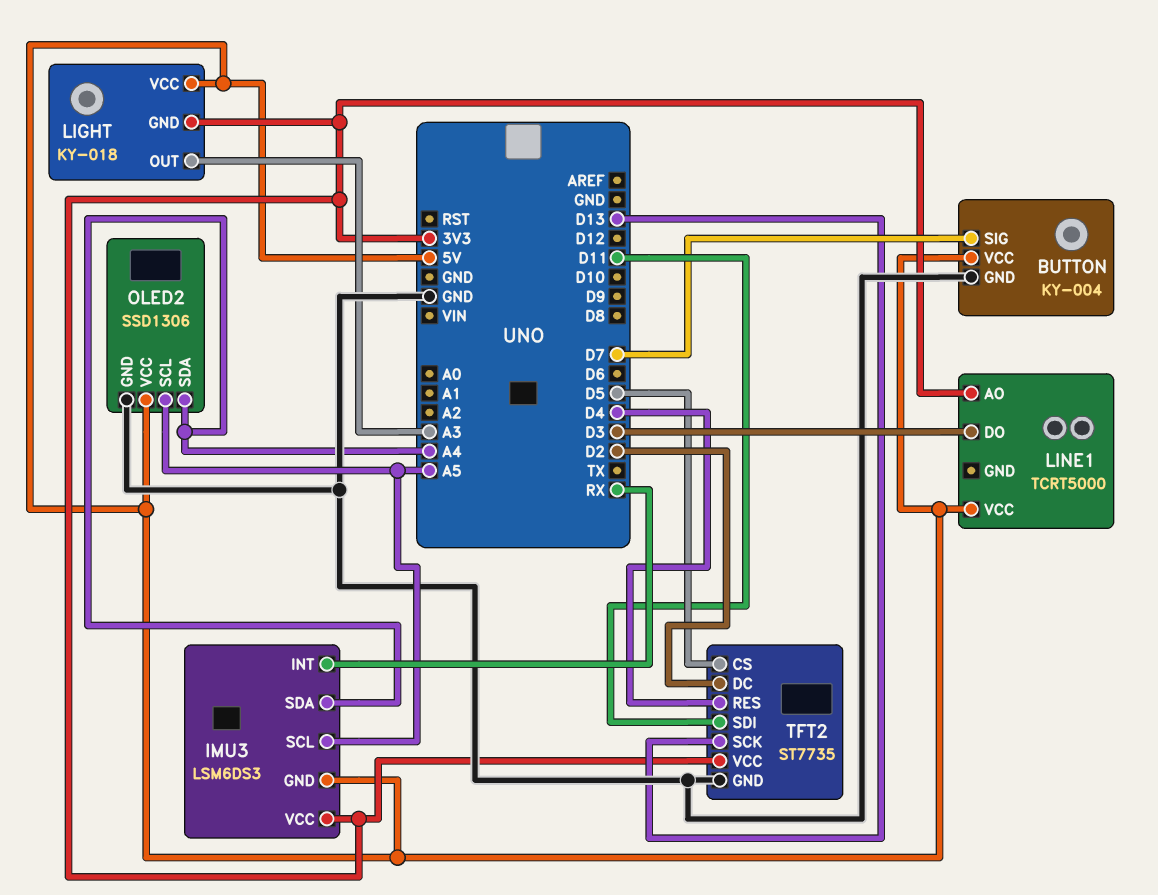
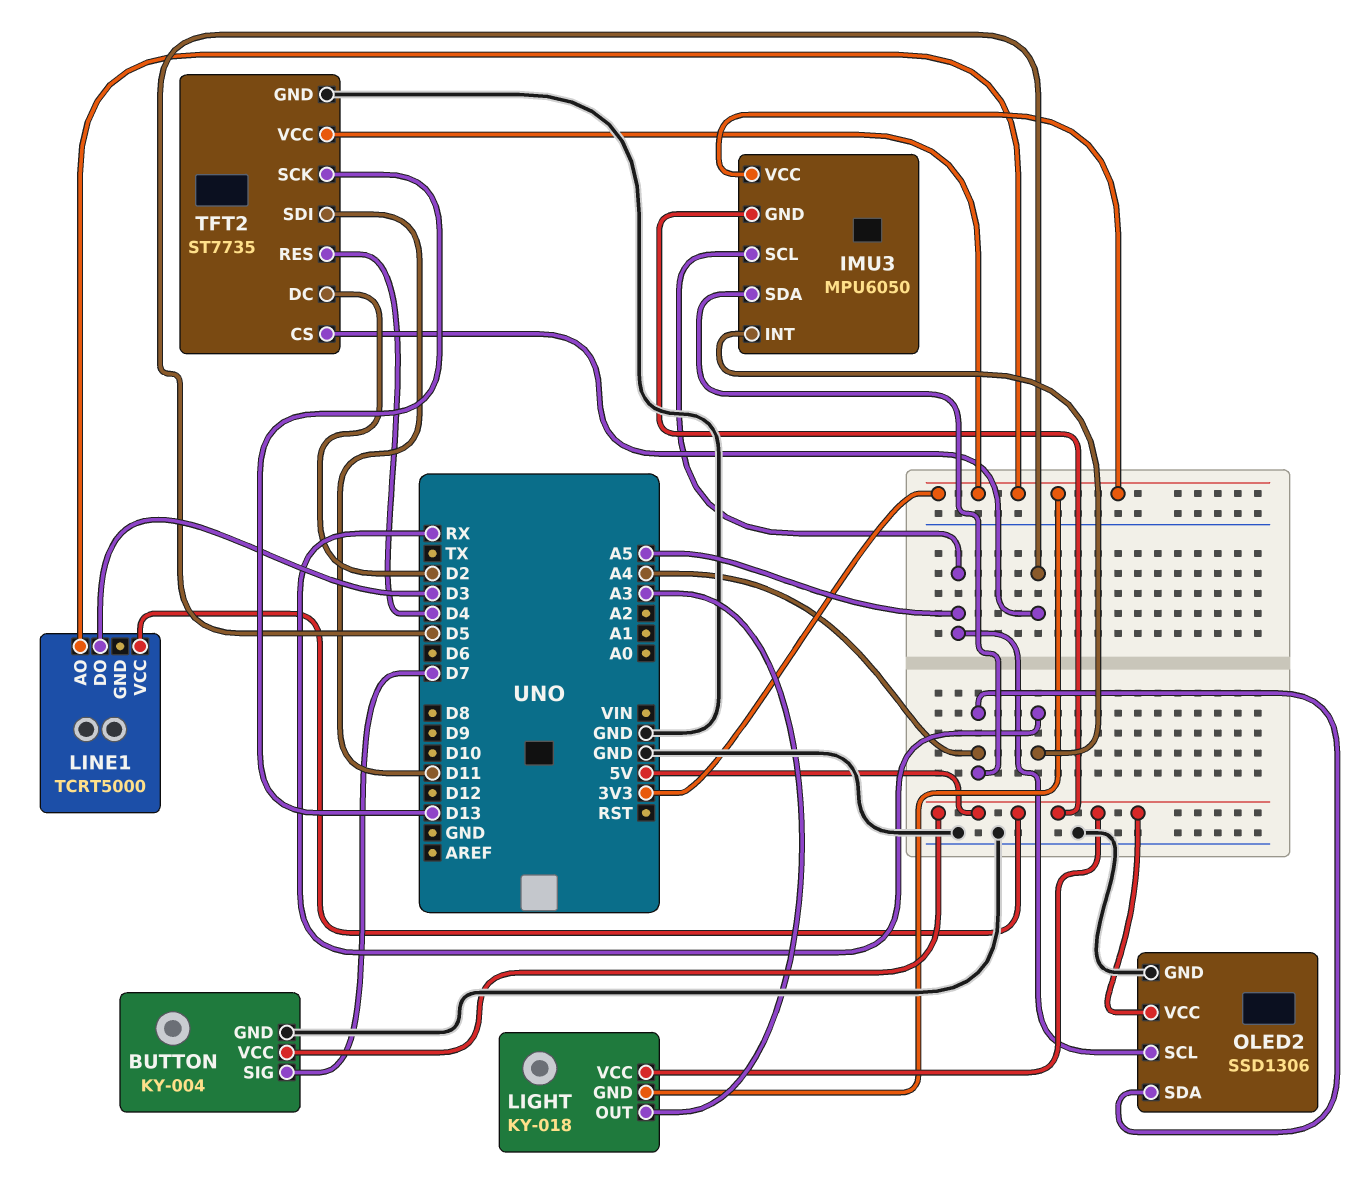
IMU3: LSM6DS3 -> MPU6050

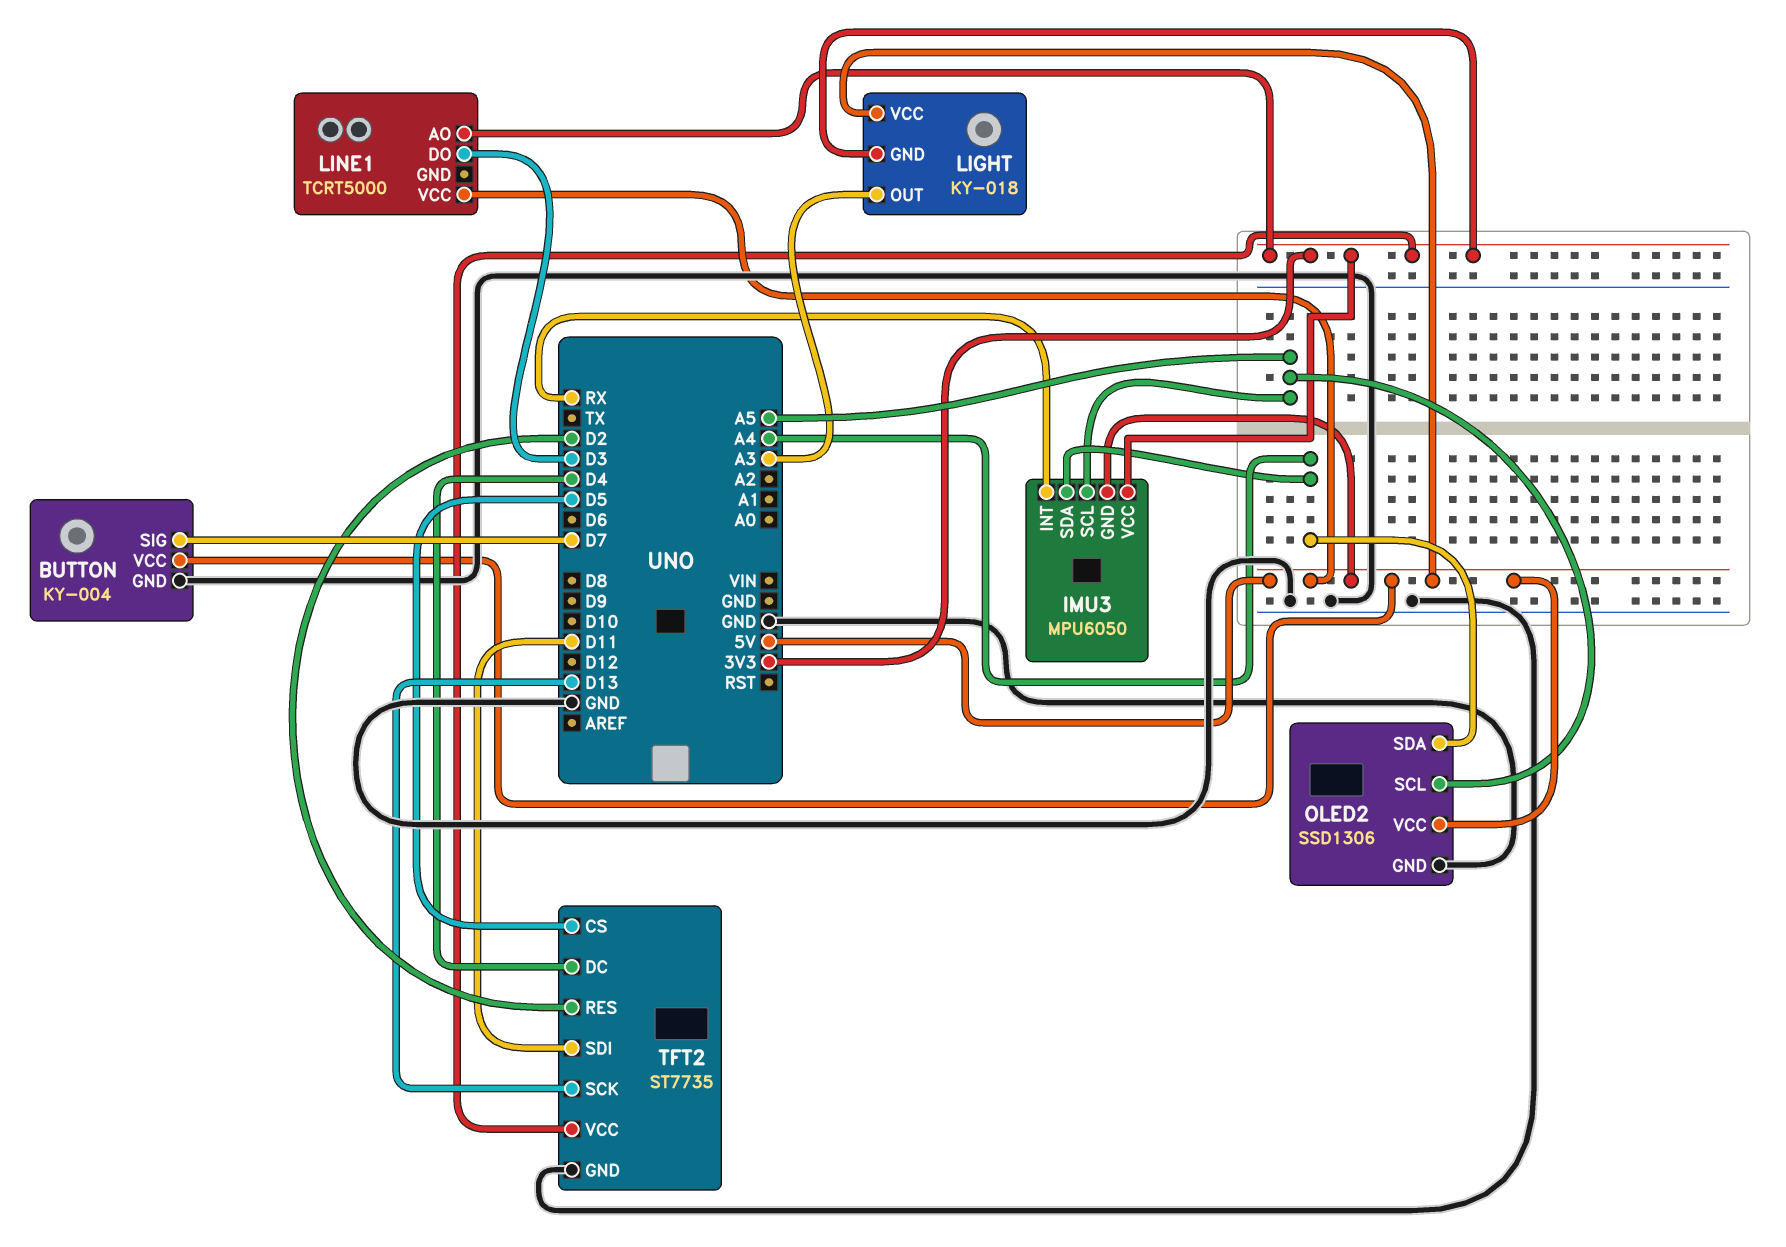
TFT2 pin DC: D2 -> D4
TFT2 pin RES: D4 -> D2

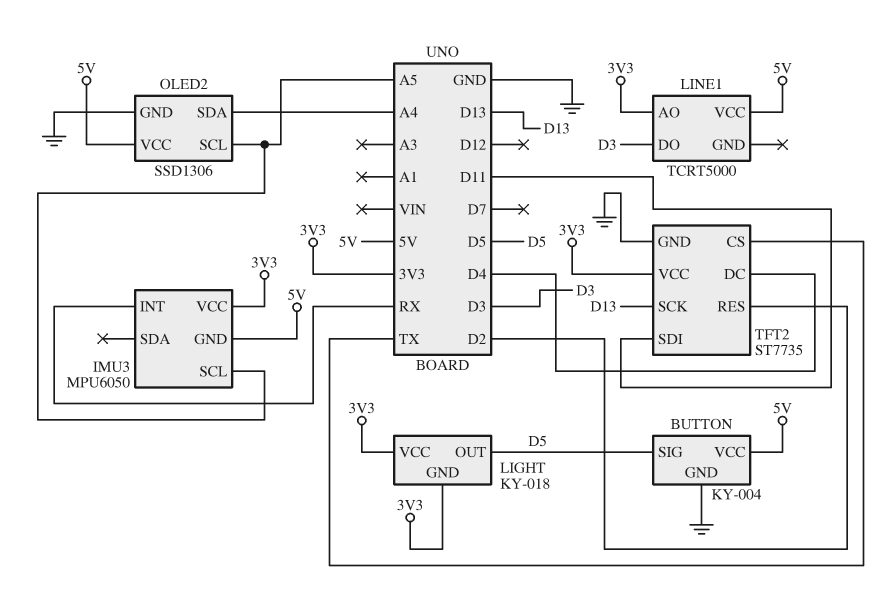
BUTTON pin SIG: D7 -> D5
IMU3 pin SDA: A4 -> none
LIGHT pin OUT: A3 -> D5
LIGHT pin VCC: 5V -> 3V3
TFT2 pin CS: D5 -> TX

